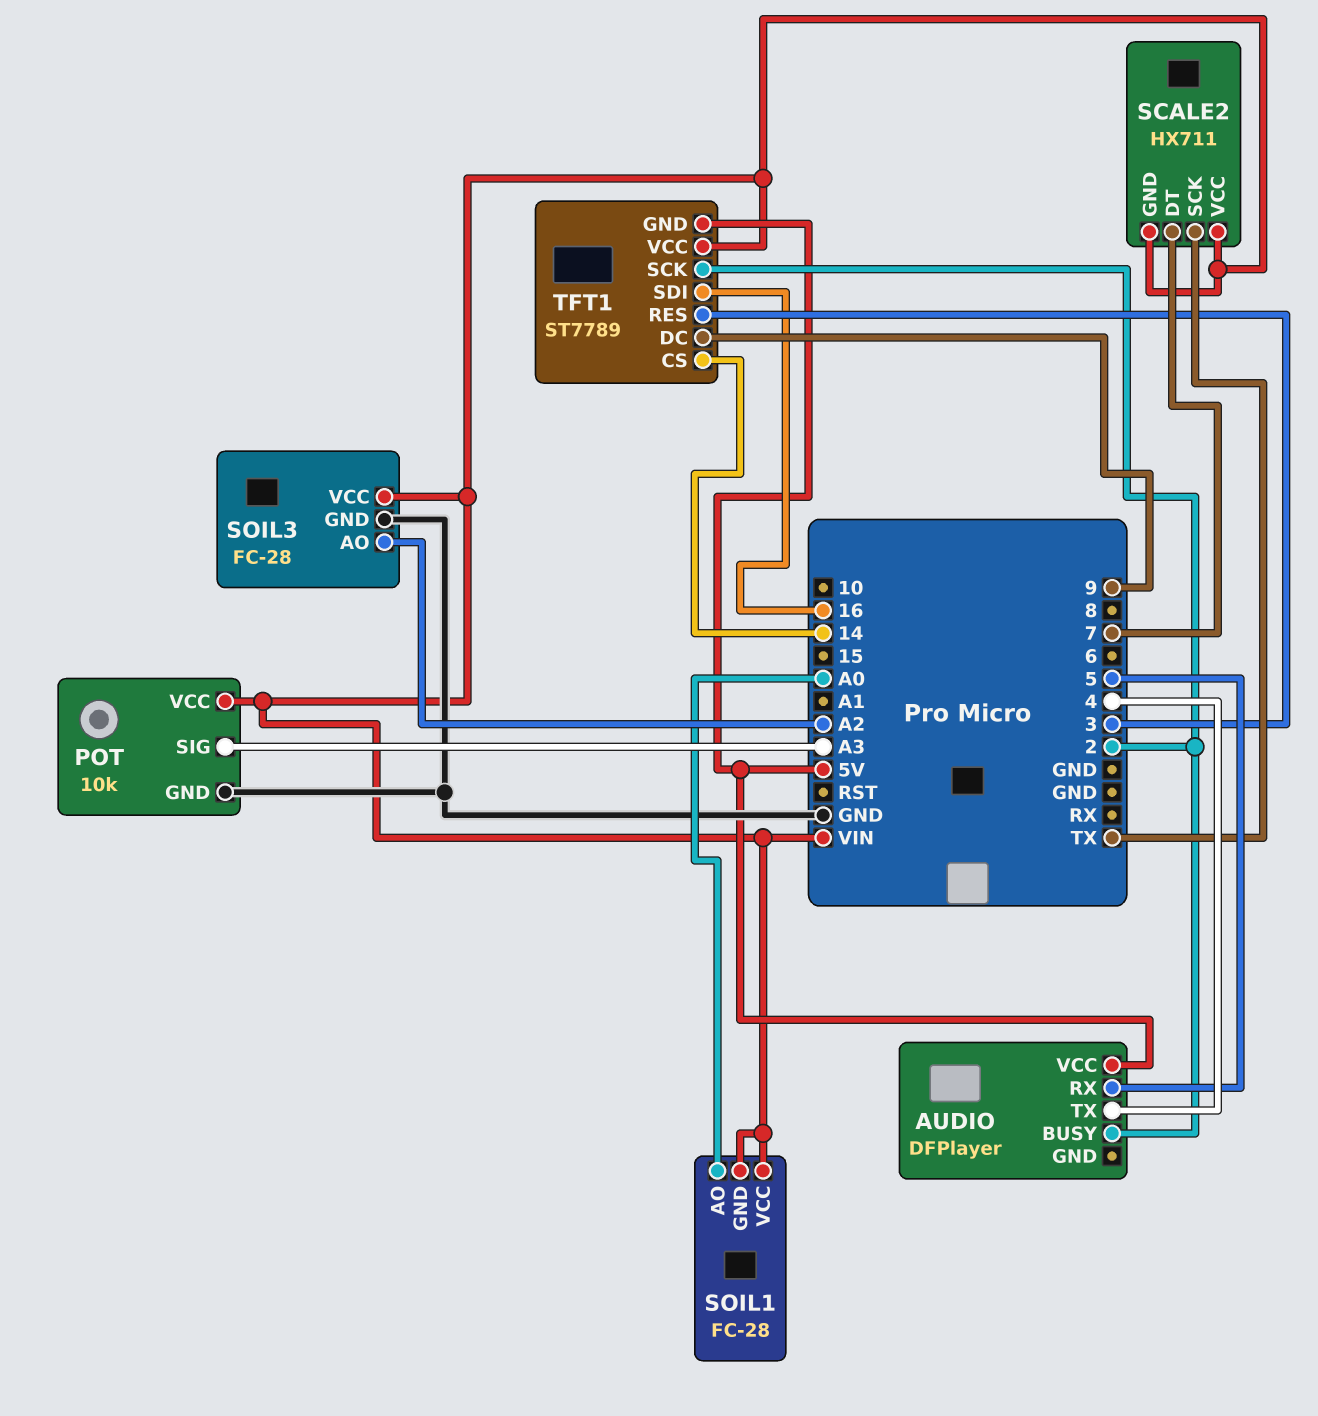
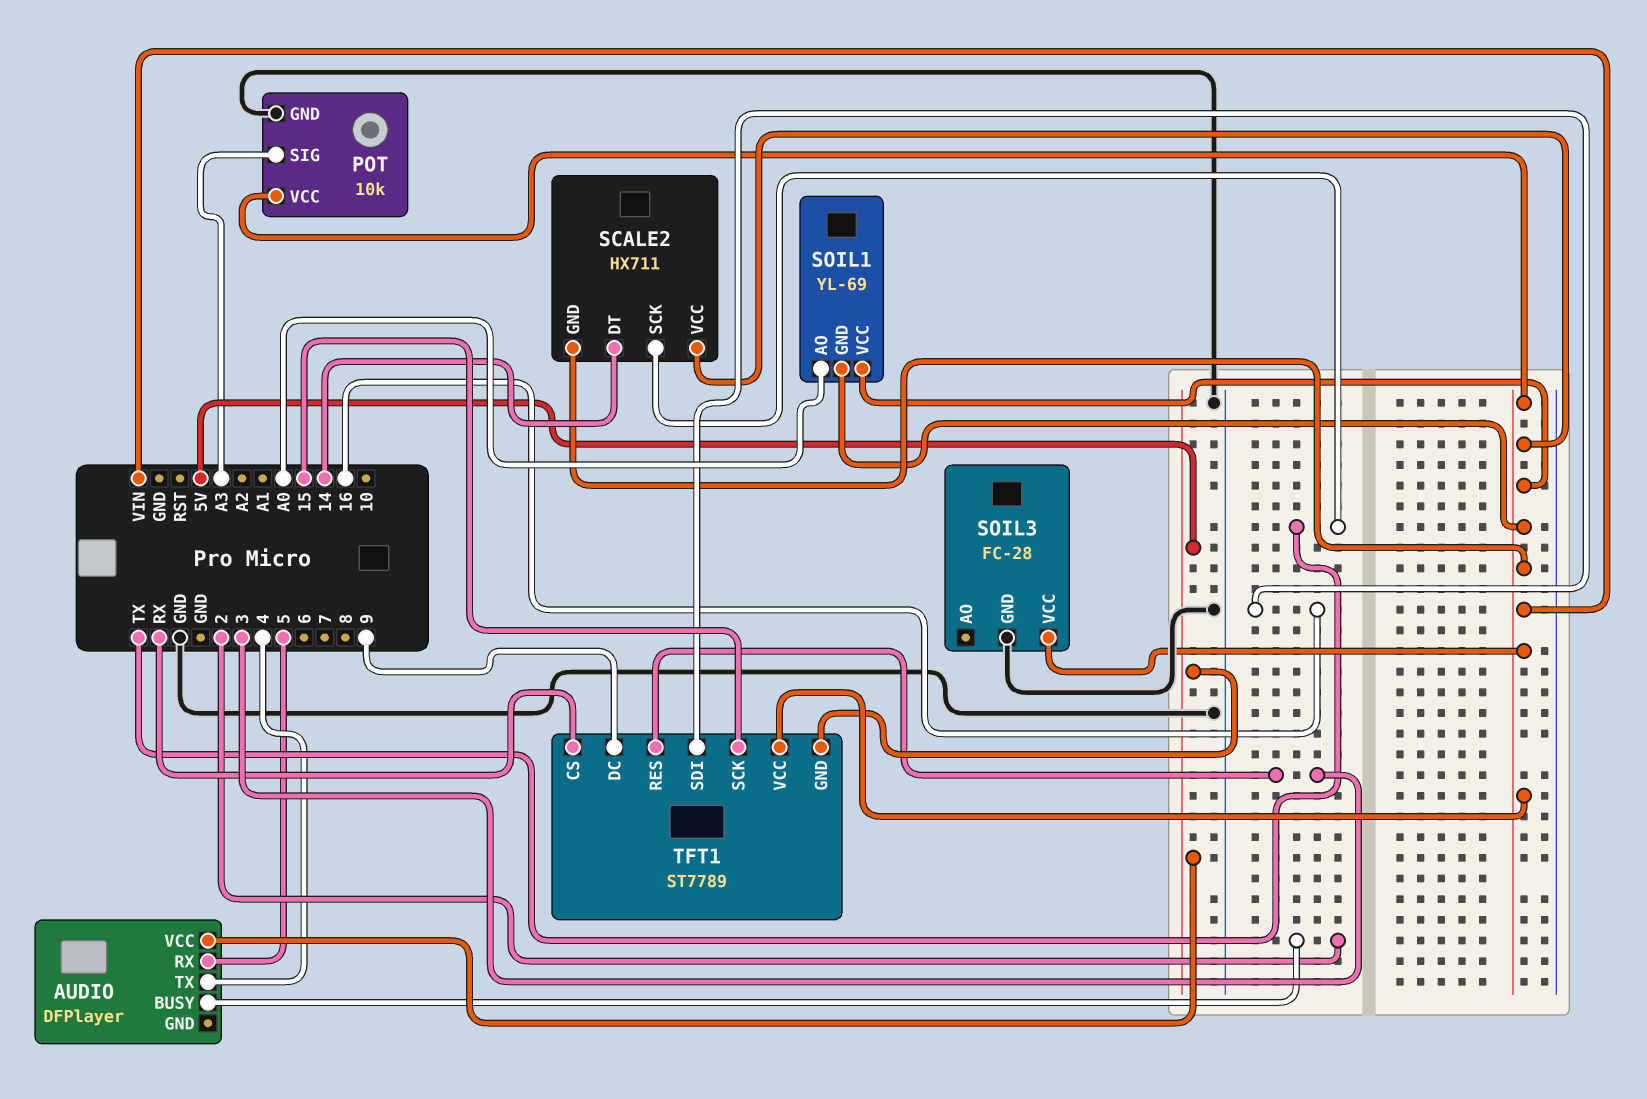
SCALE2 pin DT: 7 -> 14
SOIL1: FC-28 -> YL-69
SOIL3 pin AO: A2 -> none
TFT1 pin CS: 14 -> RX
TFT1 pin SCK: 2 -> 15

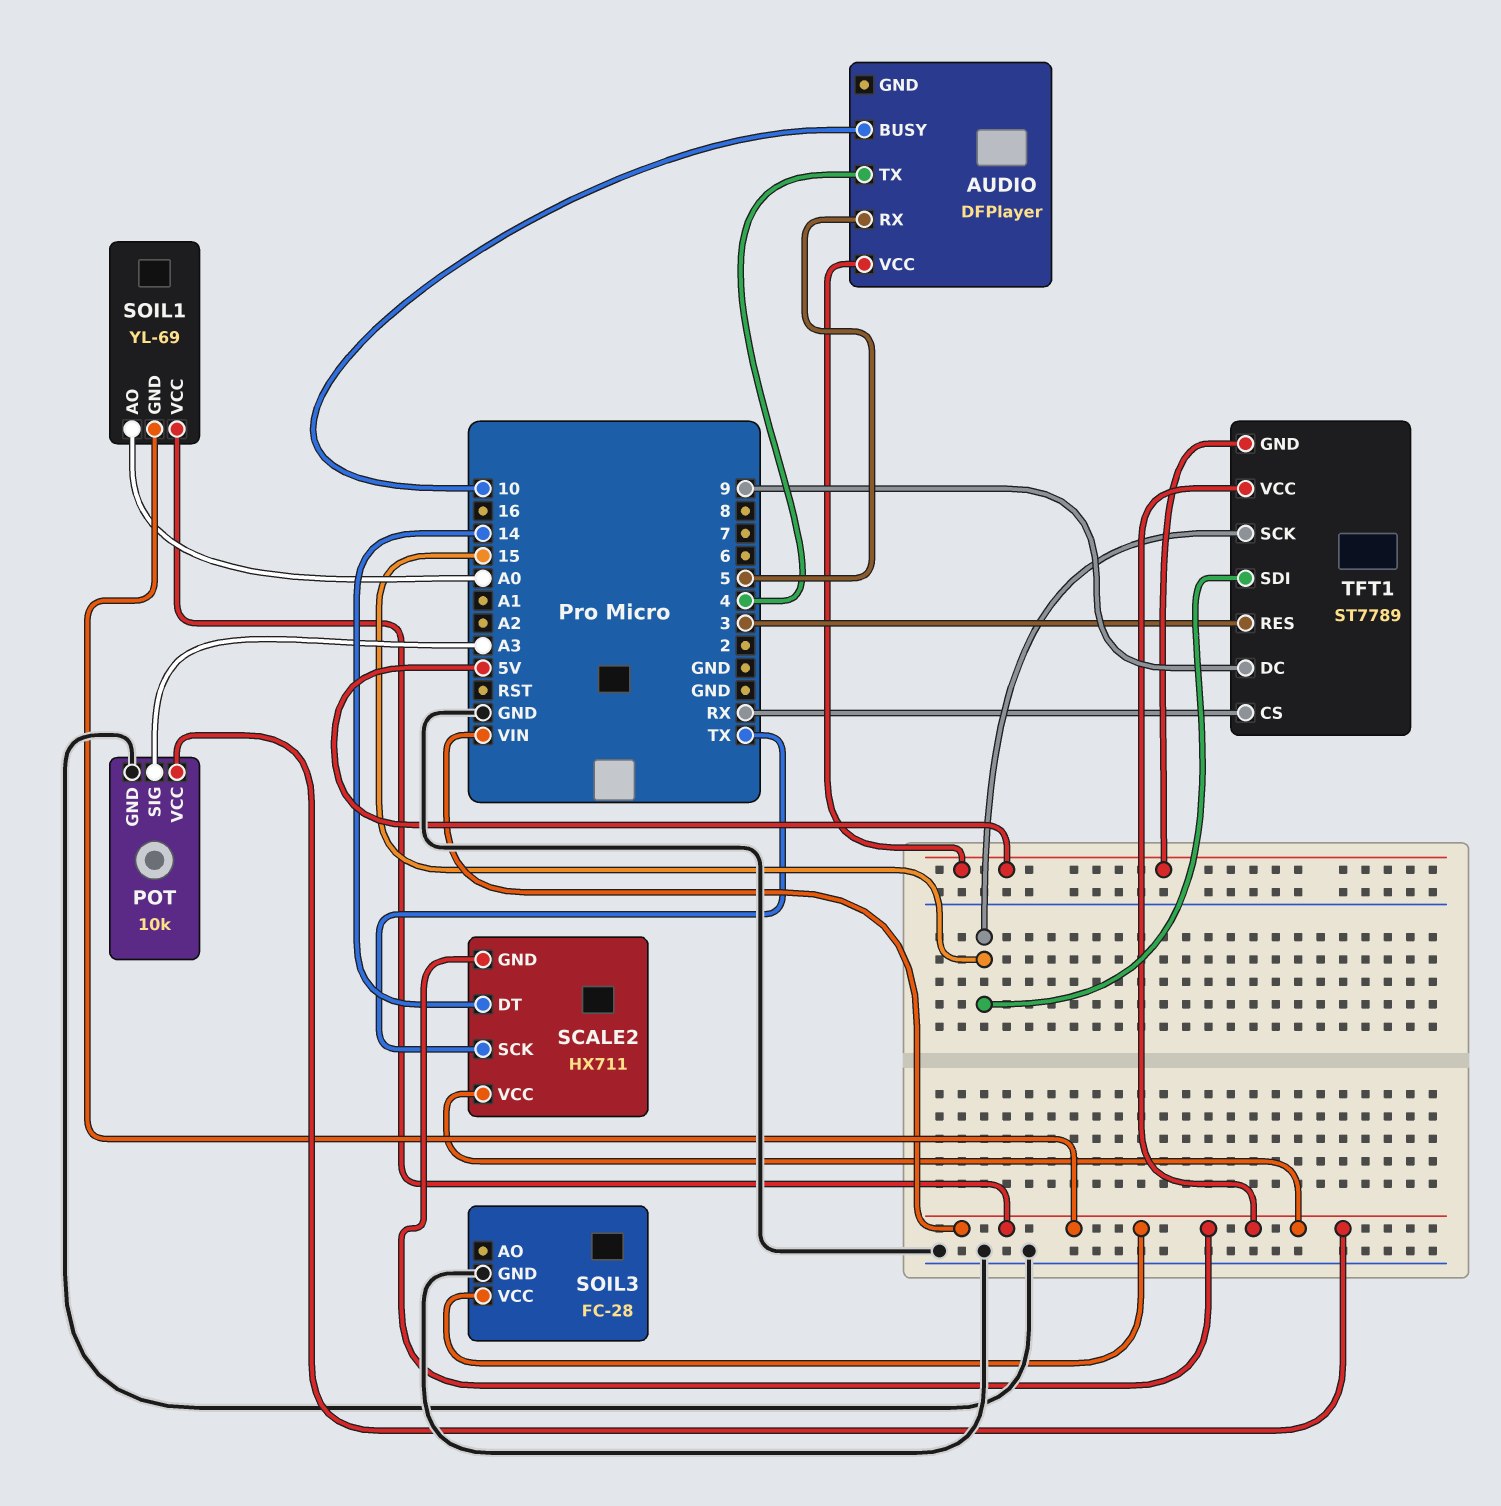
AUDIO pin BUSY: 2 -> 10
TFT1 pin SDI: 16 -> 15

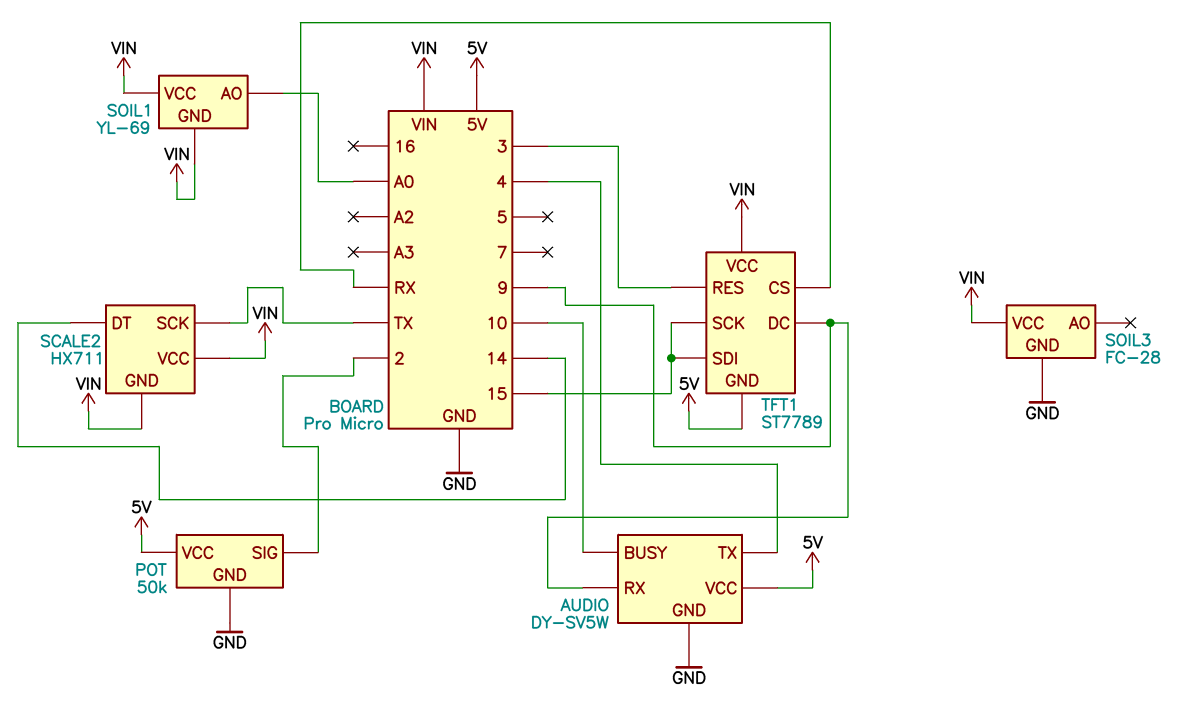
AUDIO: DFPlayer -> DY-SV5W
AUDIO pin GND: none -> GND
AUDIO pin RX: 5 -> 9
POT: 10k -> 50k
POT pin SIG: A3 -> 2
POT pin VCC: VIN -> 5V

